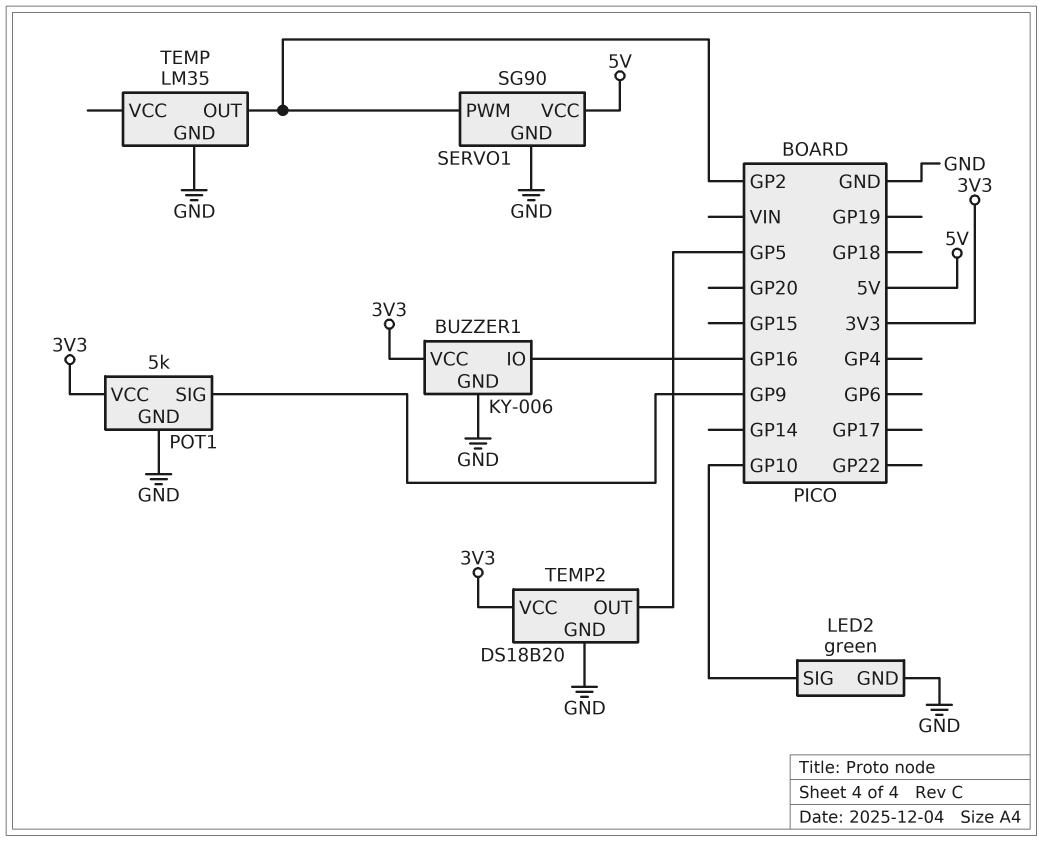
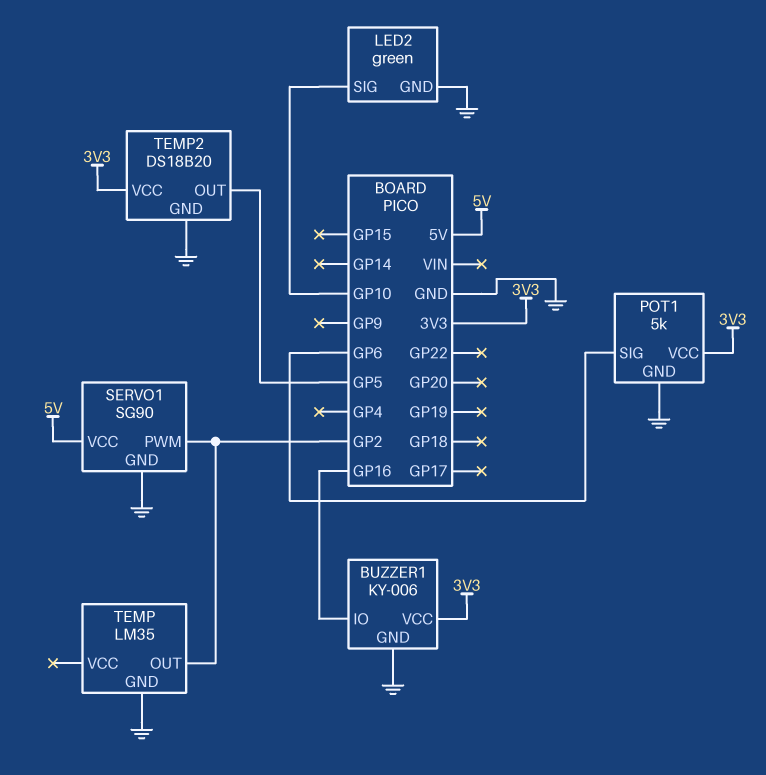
POT1 pin SIG: GP9 -> GP6

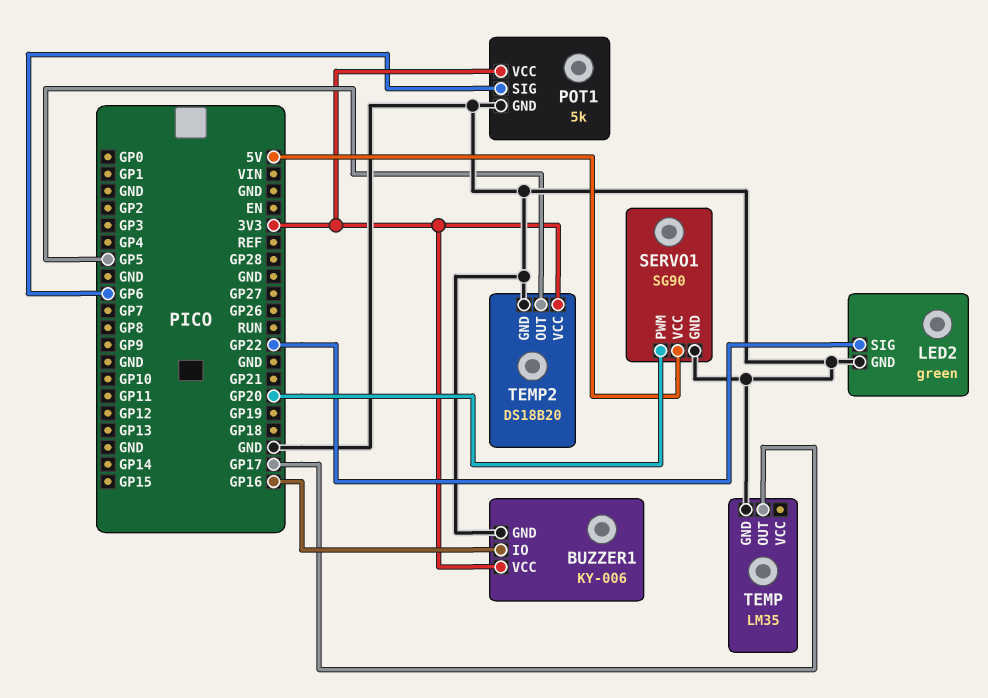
LED2 pin SIG: GP10 -> GP22
SERVO1 pin PWM: GP2 -> GP20
TEMP pin OUT: GP2 -> GP17

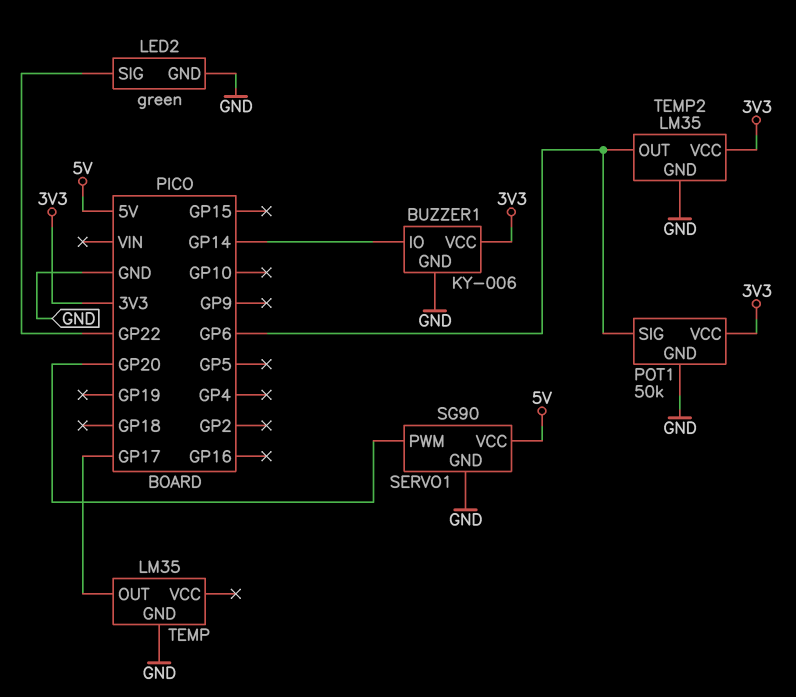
BUZZER1 pin IO: GP16 -> GP14
POT1: 5k -> 50k
TEMP2: DS18B20 -> LM35
TEMP2 pin OUT: GP5 -> GP6

